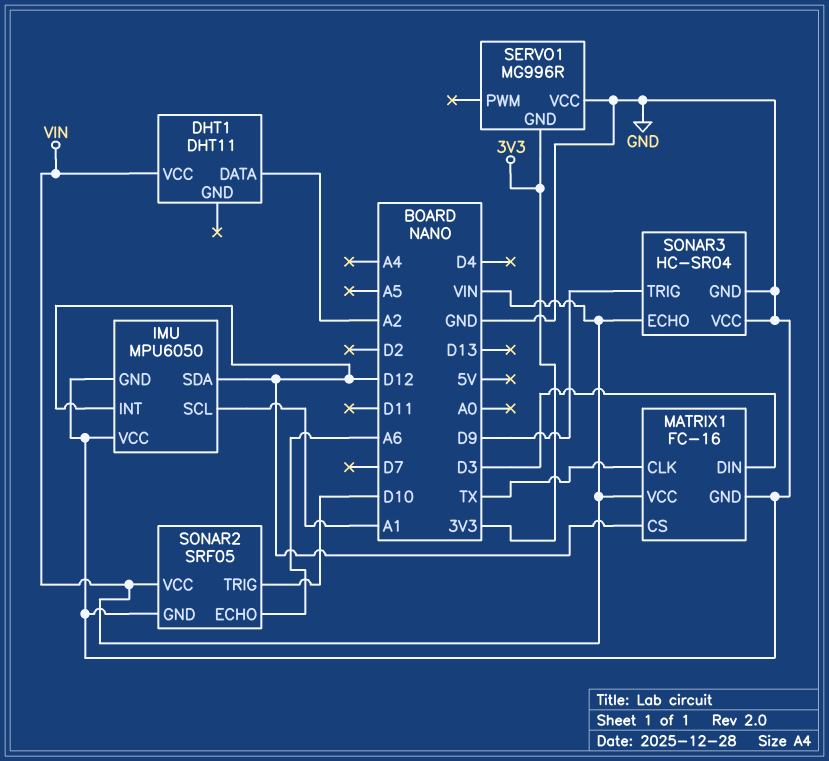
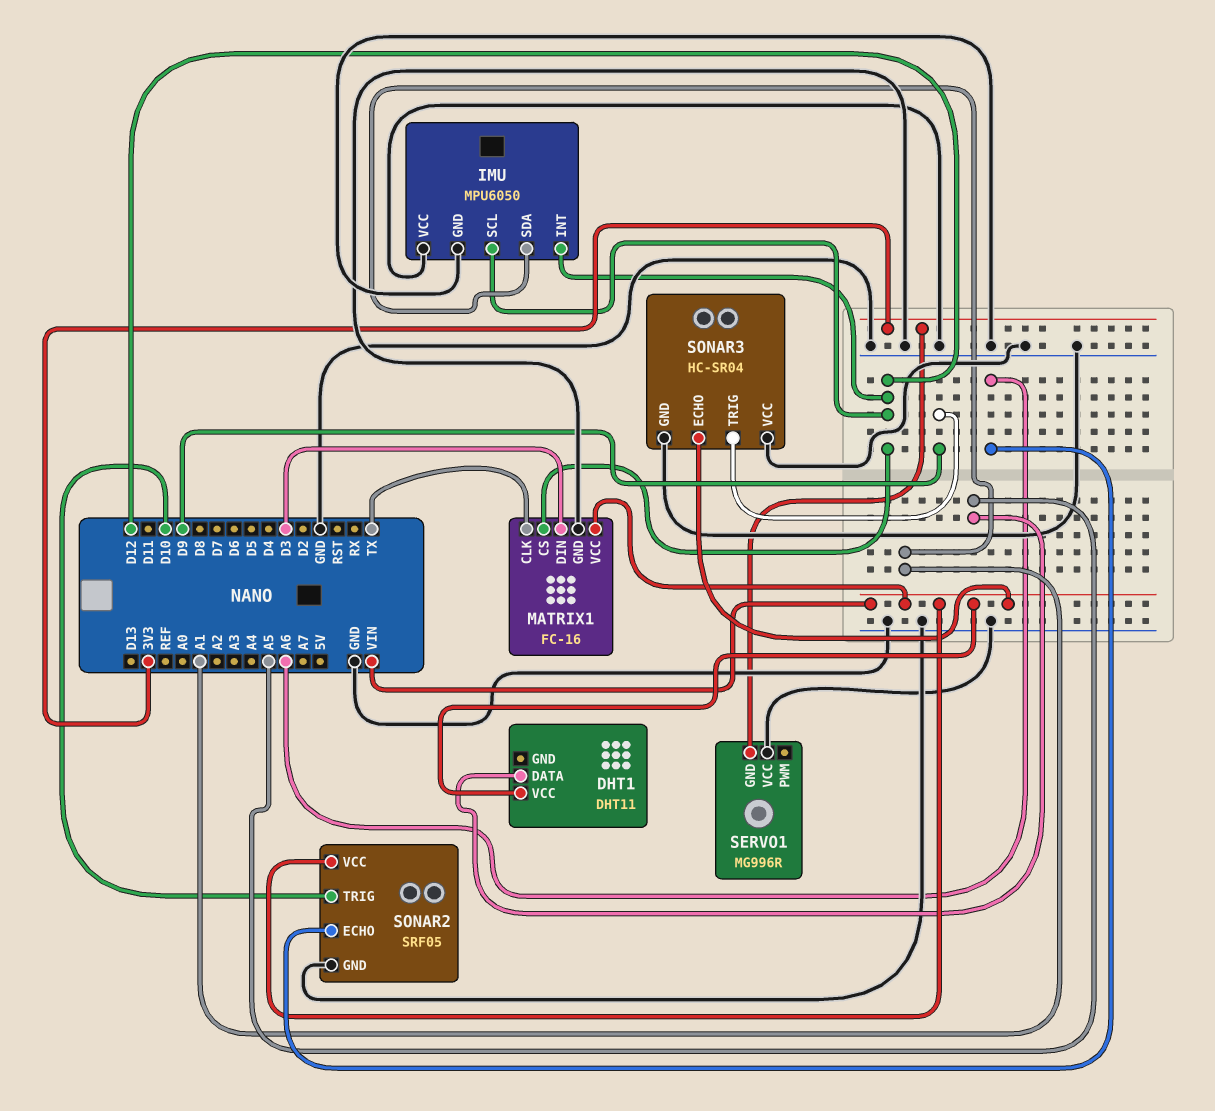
DHT1 pin DATA: A2 -> A5
IMU pin SCL: A1 -> D12
IMU pin SDA: D12 -> A1

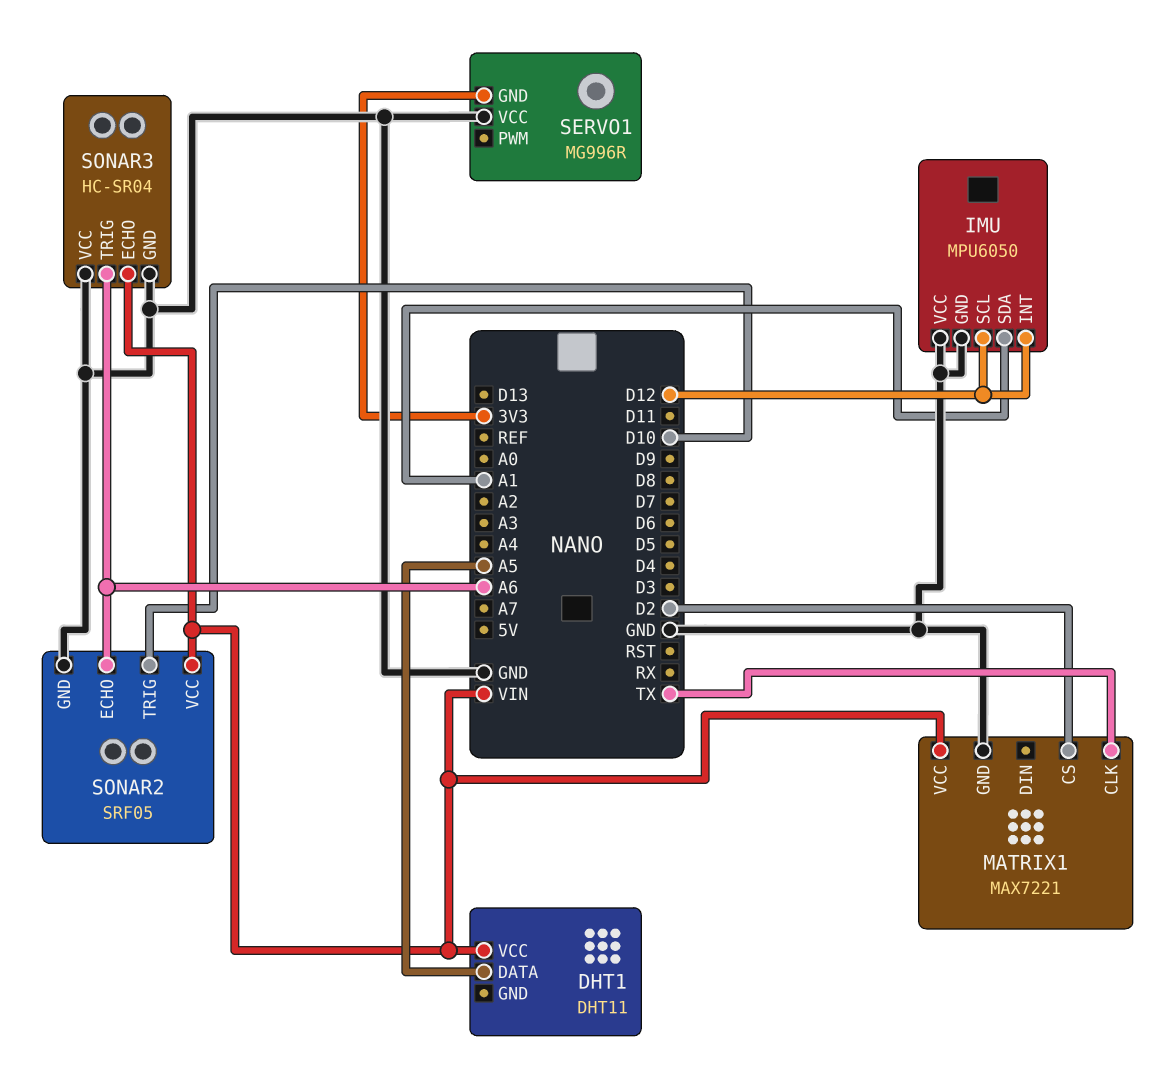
MATRIX1: FC-16 -> MAX7221
MATRIX1 pin CS: D12 -> D2
MATRIX1 pin DIN: D3 -> none
SONAR3 pin TRIG: D9 -> A6

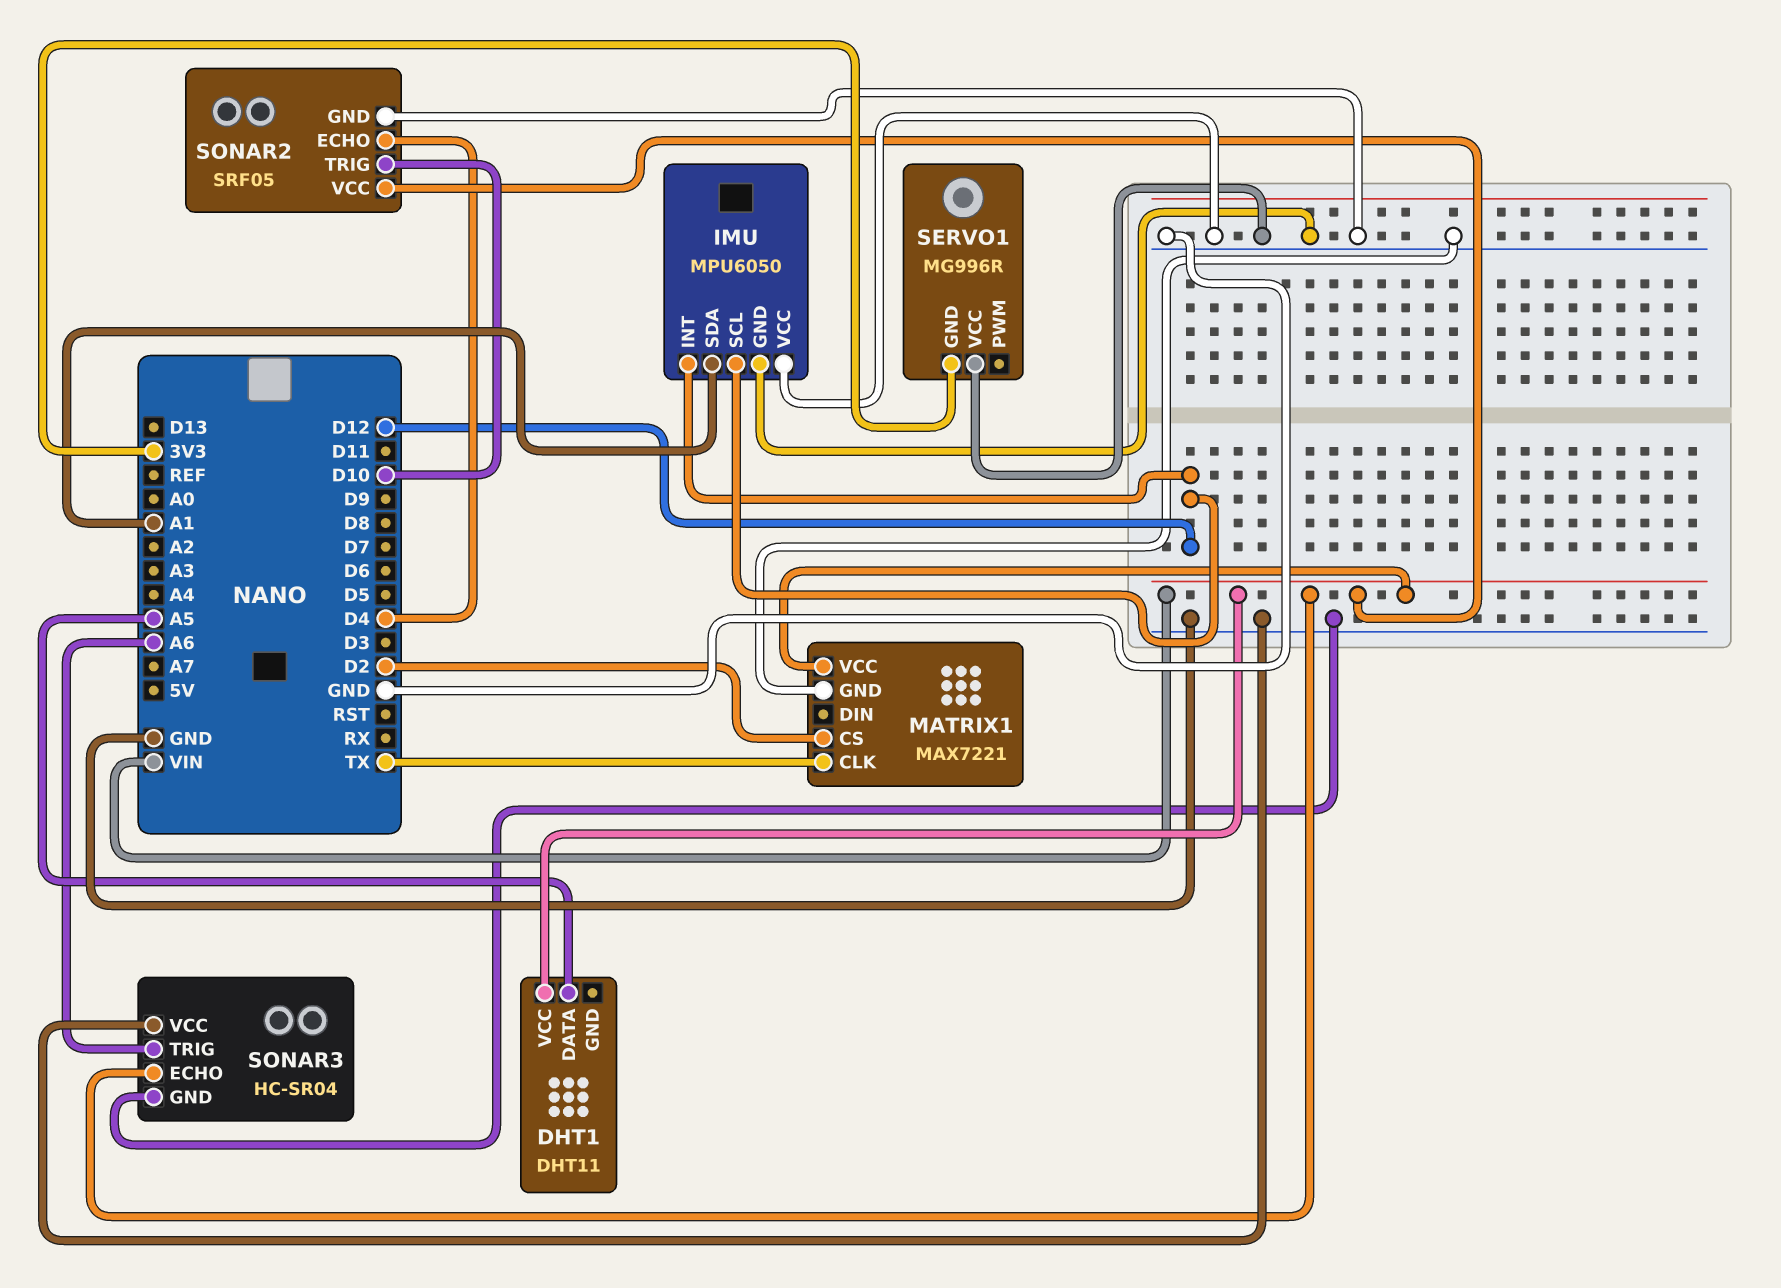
SONAR2 pin ECHO: A6 -> D4

